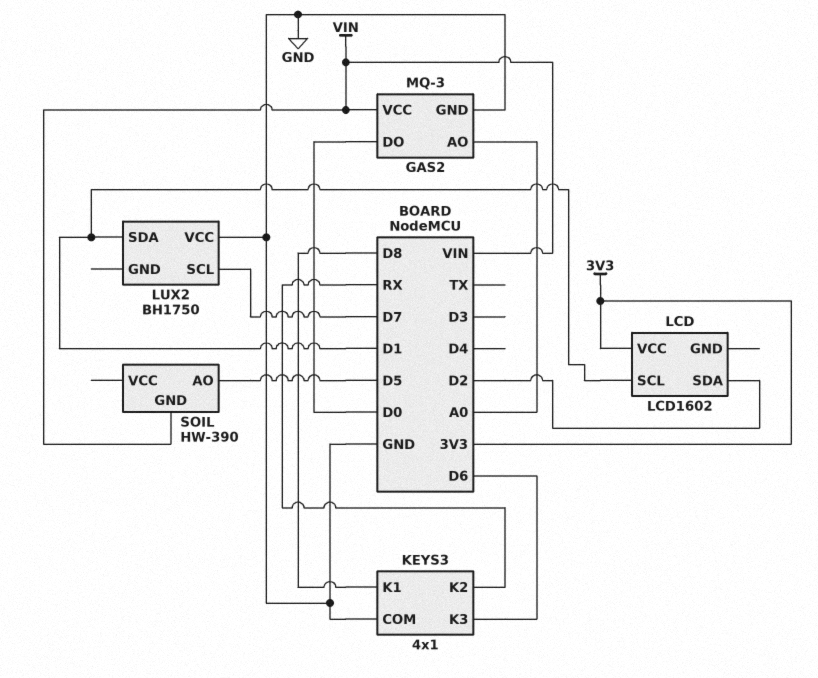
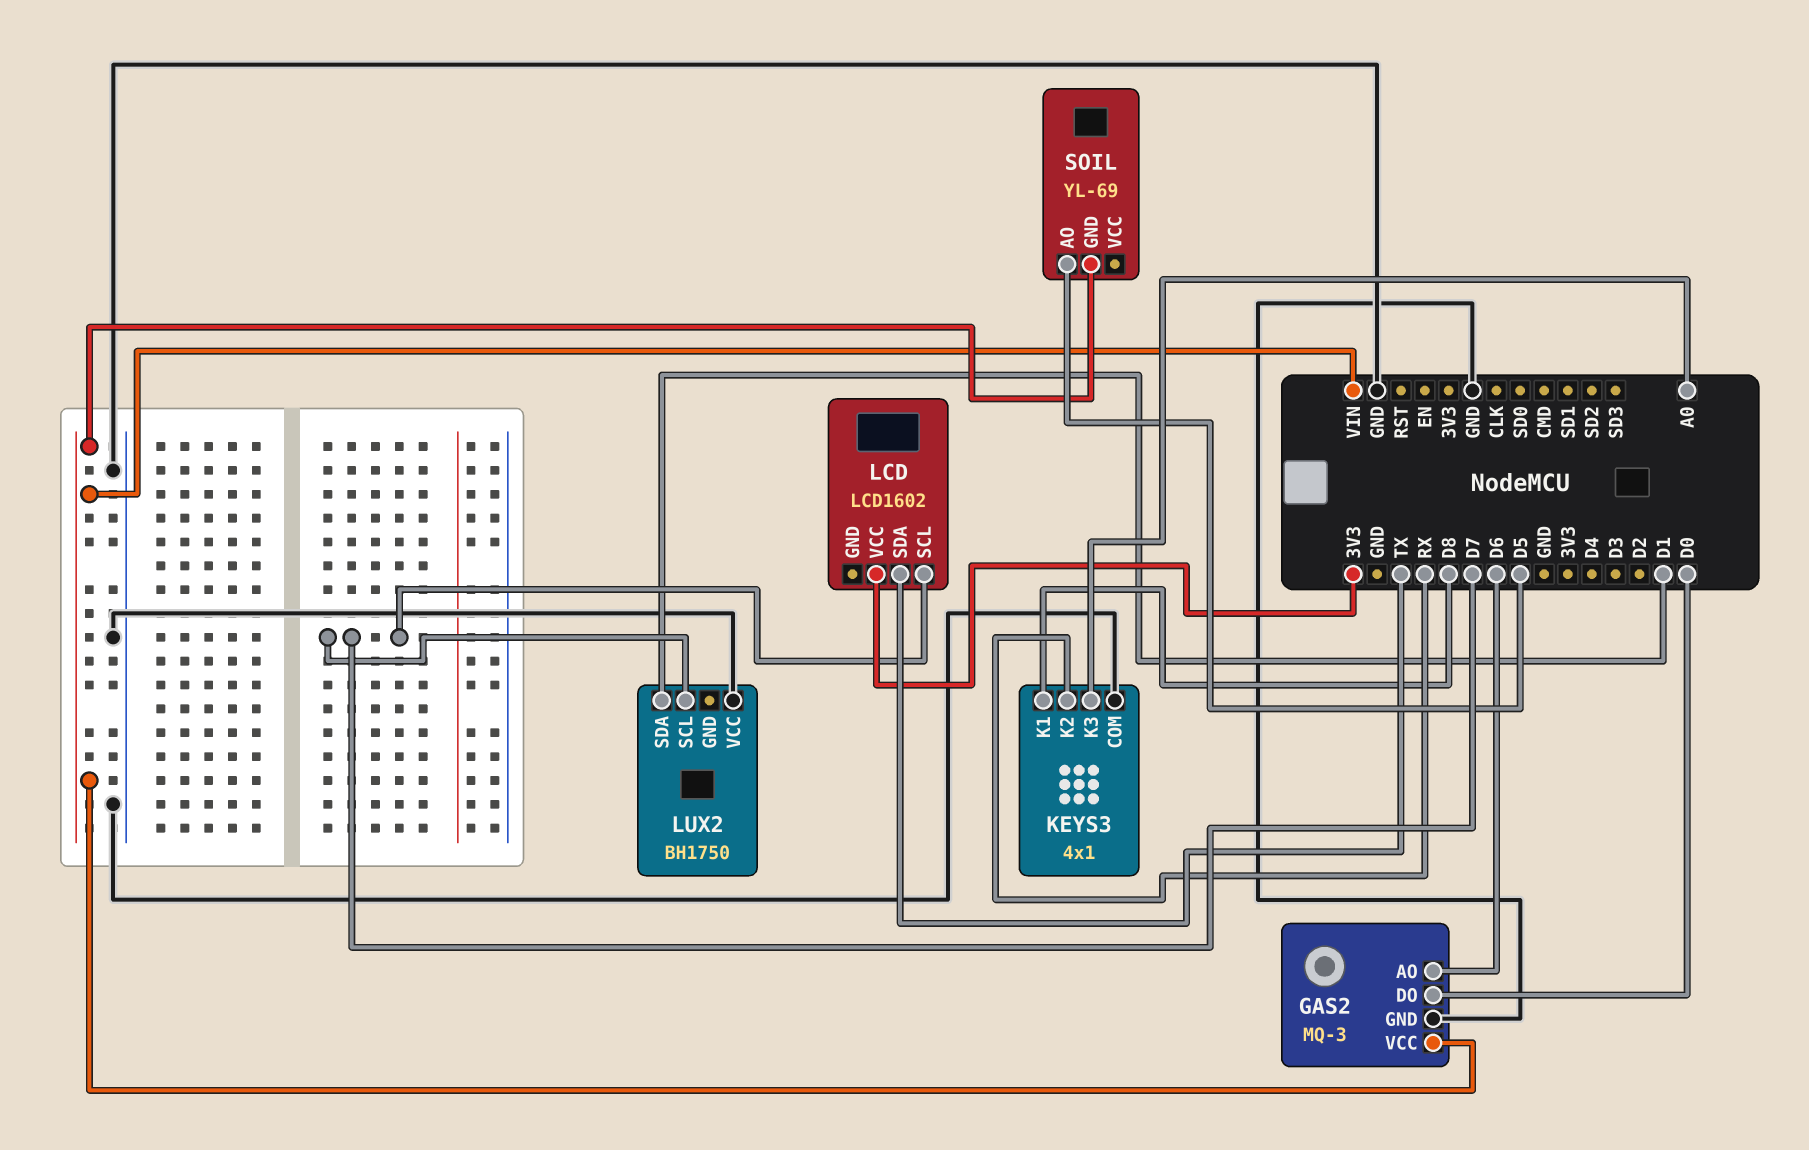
GAS2 pin AO: A0 -> D6
KEYS3 pin K3: D6 -> A0
LCD pin SCL: D1 -> D7
LCD pin SDA: D2 -> TX
SOIL: HW-390 -> YL-69

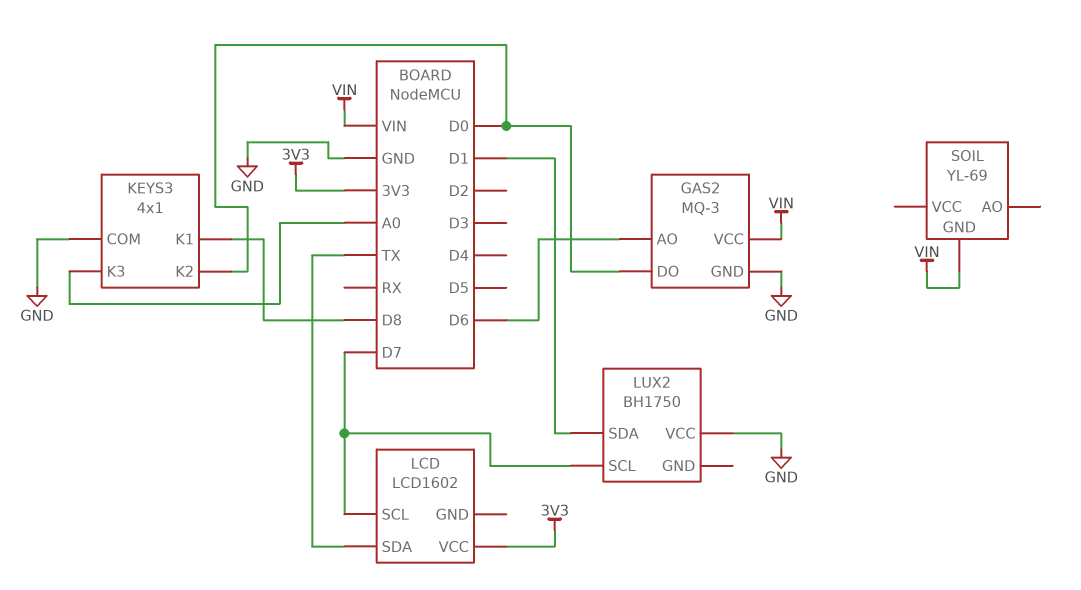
KEYS3 pin K2: RX -> D0
SOIL pin AO: D5 -> none

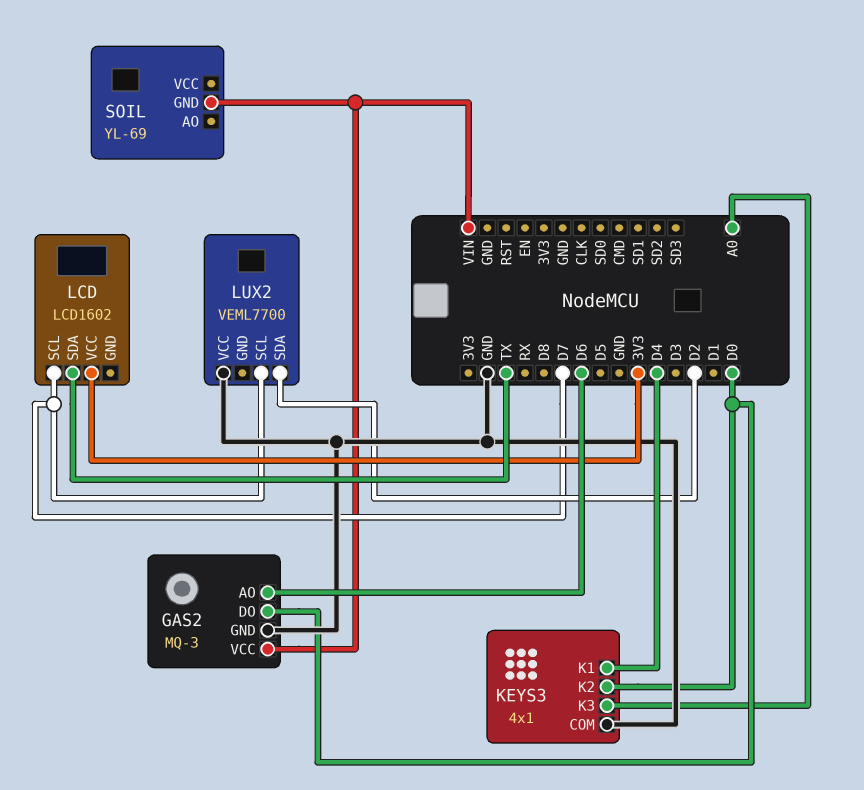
KEYS3 pin K1: D8 -> D4
LUX2: BH1750 -> VEML7700
LUX2 pin SDA: D1 -> D2

